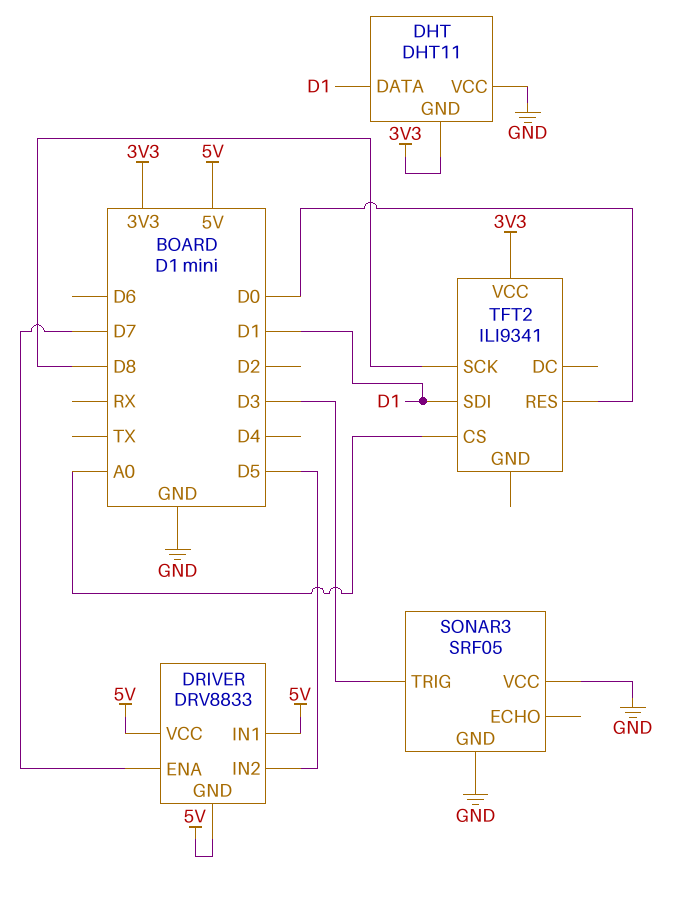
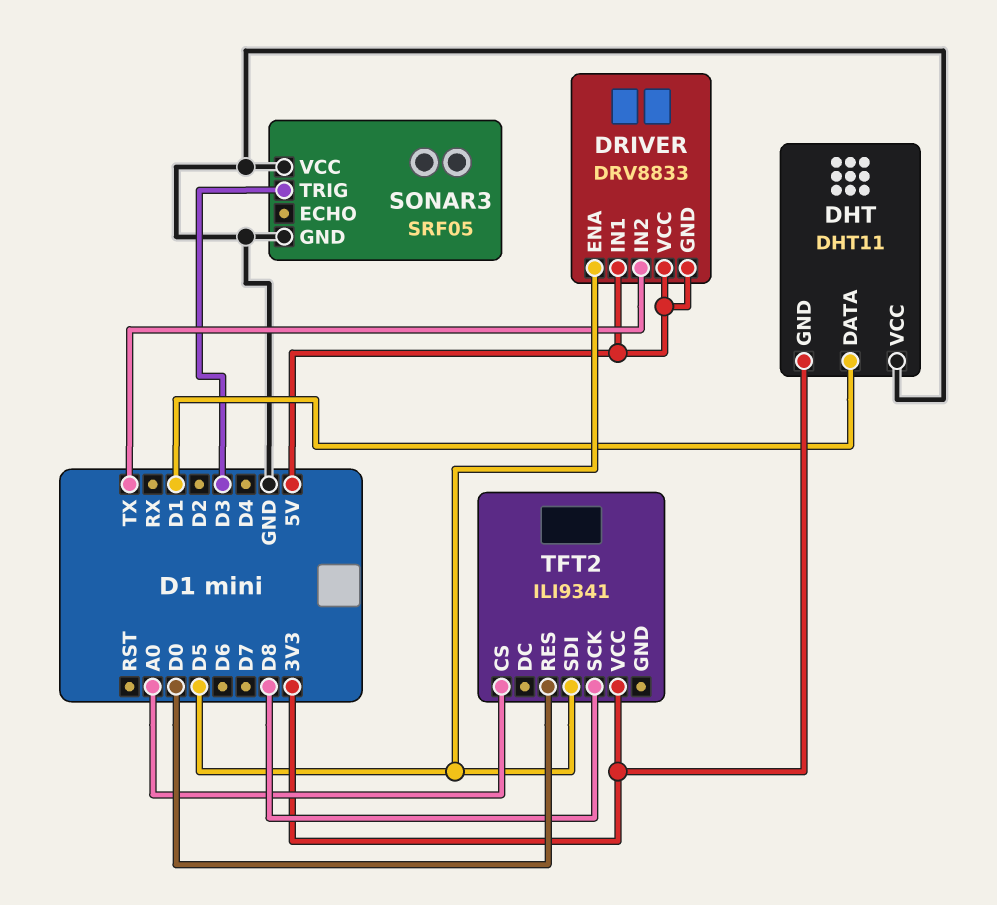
DRIVER pin ENA: D7 -> D5
DRIVER pin IN2: D5 -> TX
TFT2 pin SDI: D1 -> D5

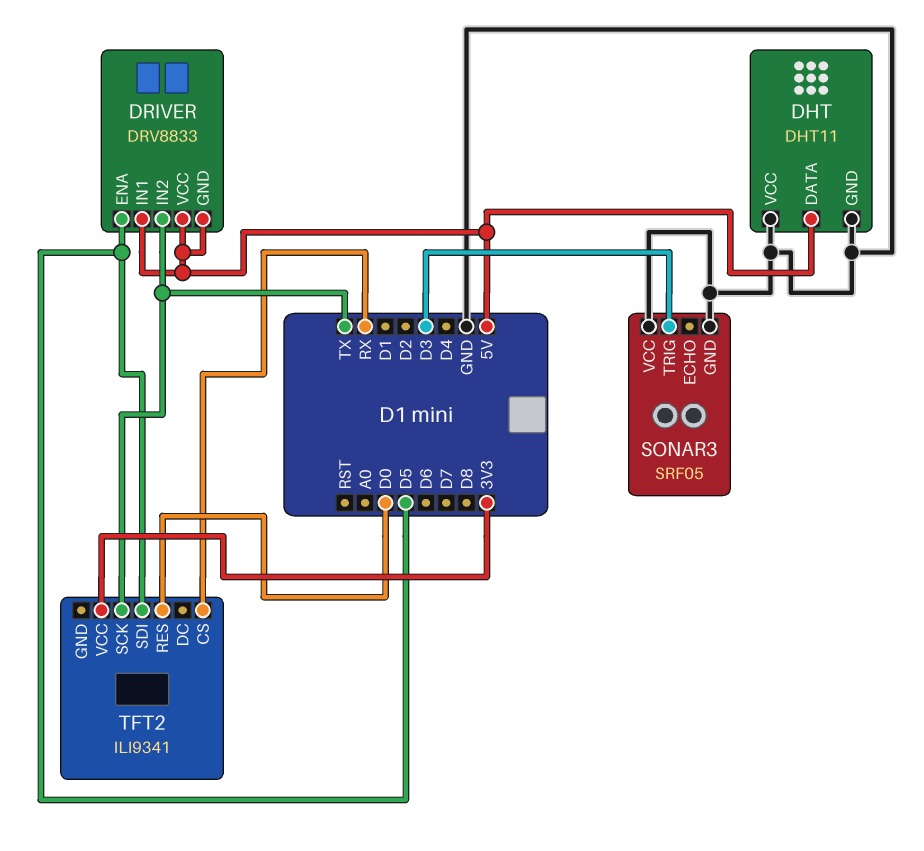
DHT pin DATA: D1 -> 5V
DHT pin GND: 3V3 -> GND
TFT2 pin CS: A0 -> RX
TFT2 pin SCK: D8 -> TX

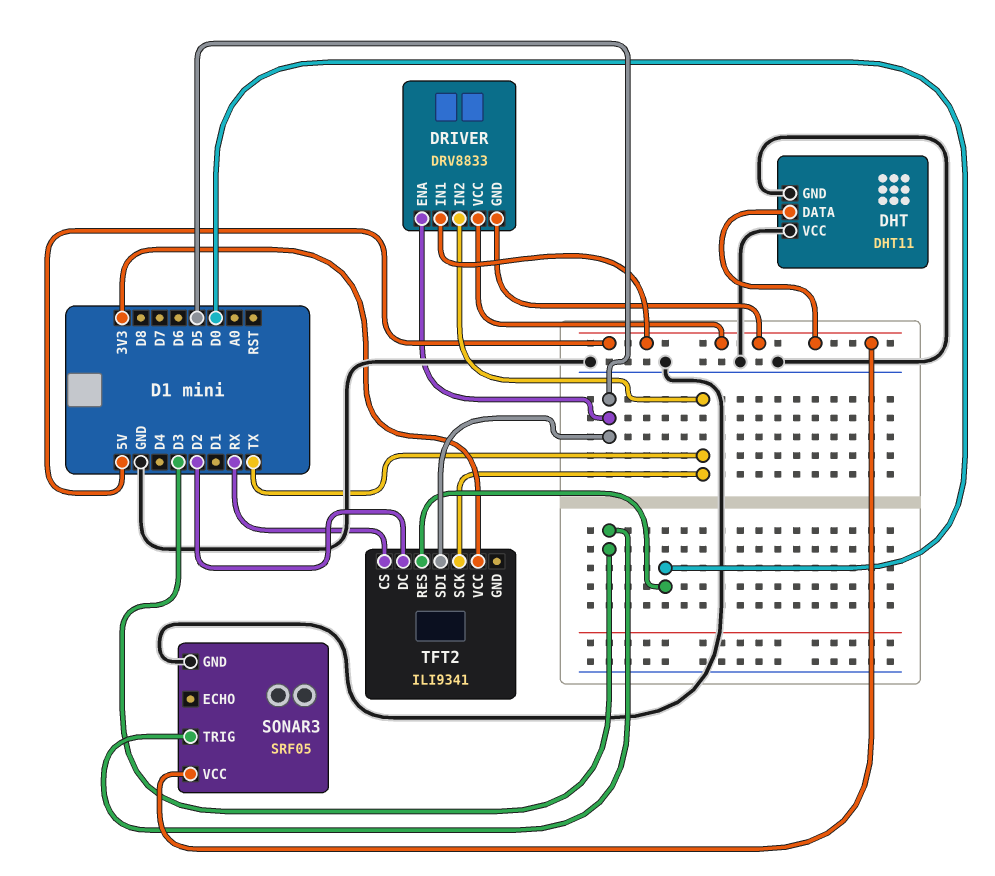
SONAR3 pin VCC: GND -> 5V
TFT2 pin DC: none -> D2

